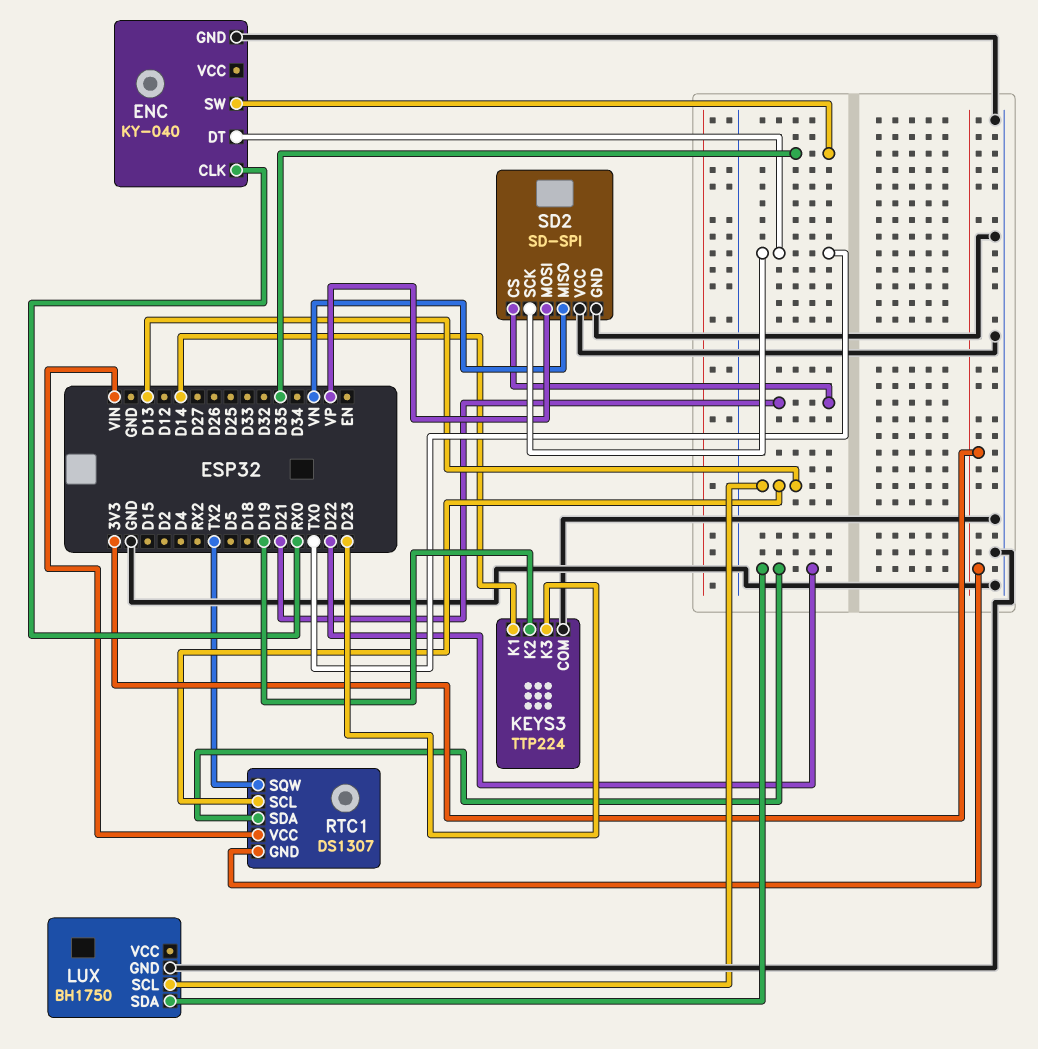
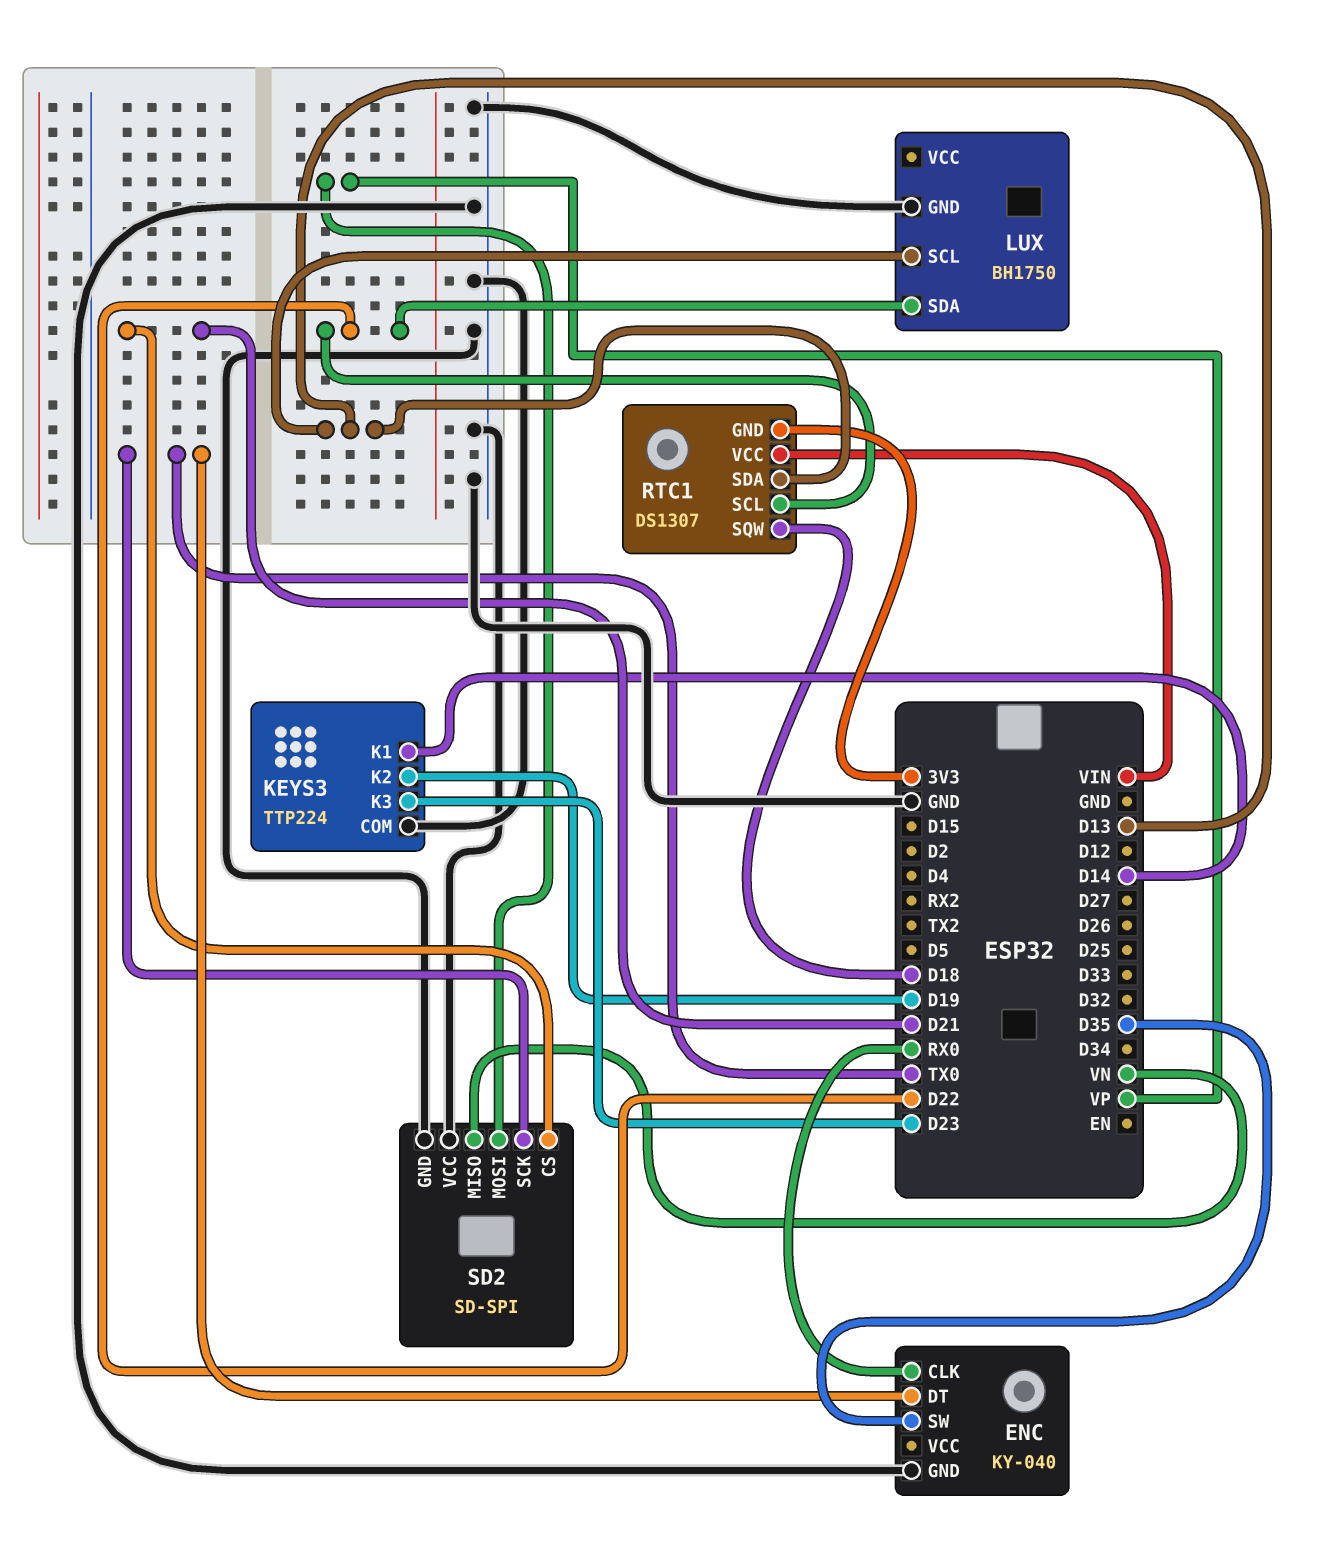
RTC1 pin SCL: D13 -> D22
RTC1 pin SDA: D22 -> D13
RTC1 pin SQW: TX2 -> D18

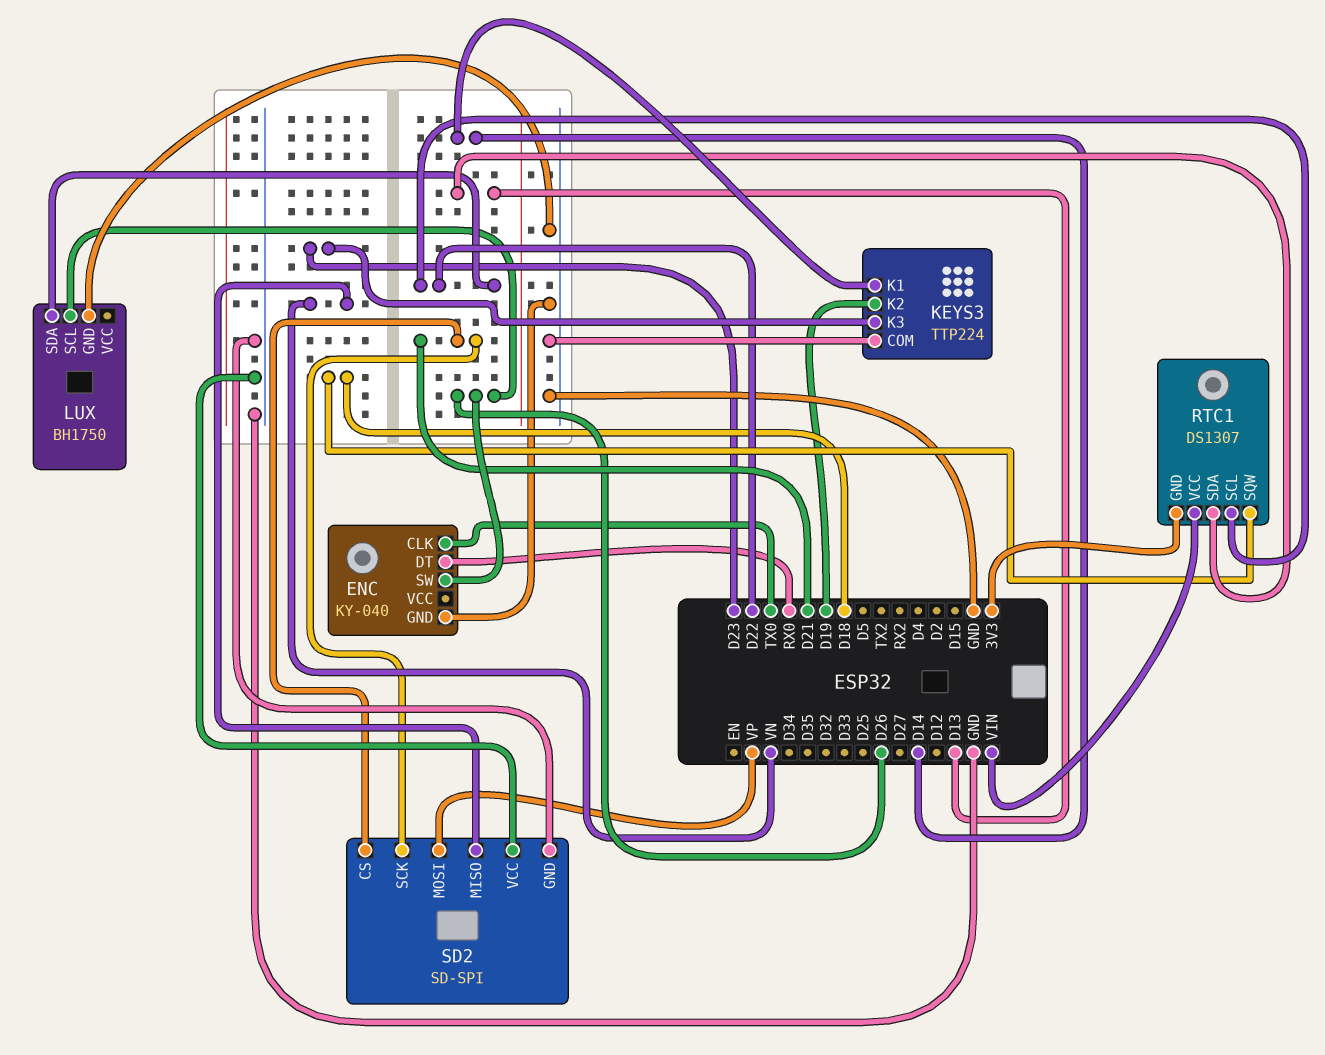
ENC pin CLK: RX0 -> TX0
ENC pin DT: TX0 -> RX0
ENC pin SW: D35 -> D26
LUX pin SCL: D13 -> D26
SD2 pin SCK: TX0 -> D21

